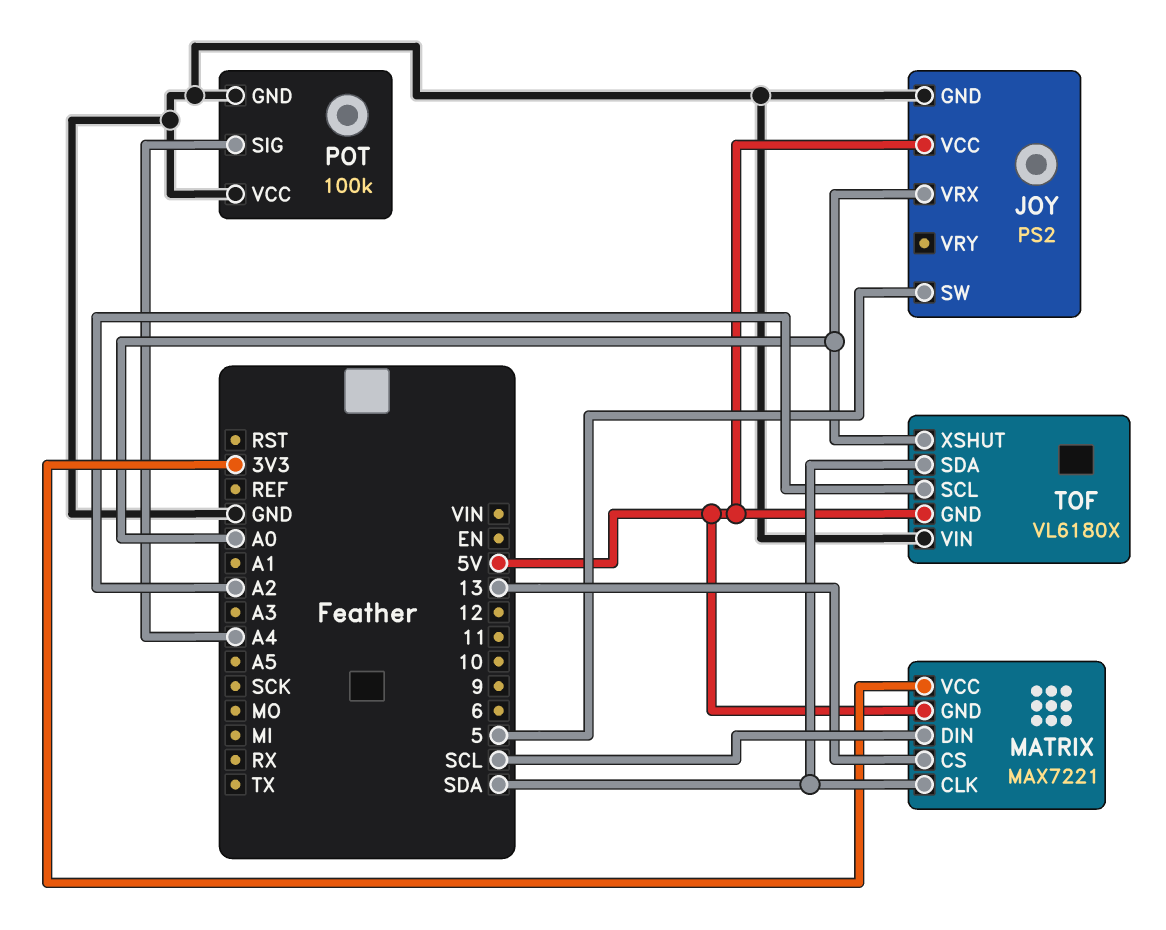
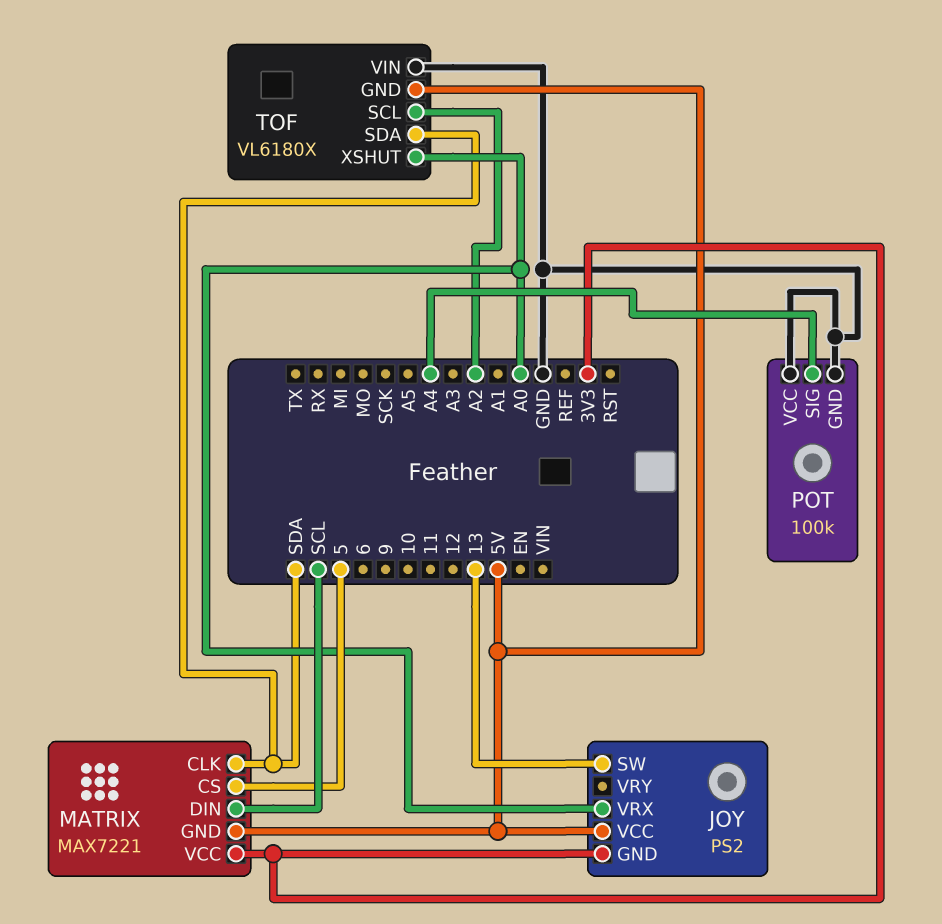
JOY pin GND: GND -> 3V3
JOY pin SW: 5 -> 13
MATRIX pin CS: 13 -> 5

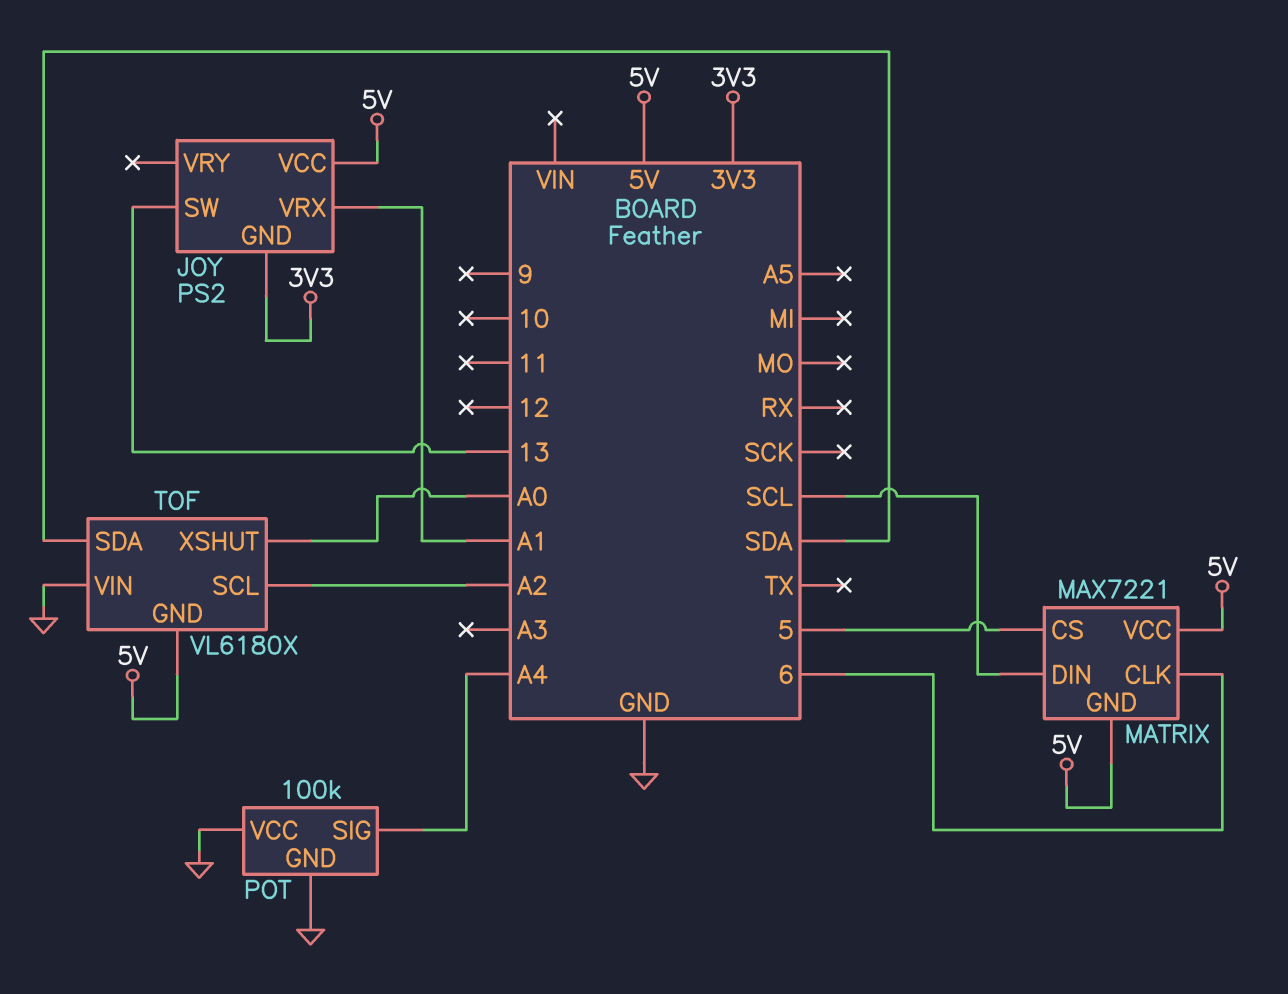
JOY pin VRX: A0 -> A1
MATRIX pin CLK: SDA -> 6
MATRIX pin VCC: 3V3 -> 5V

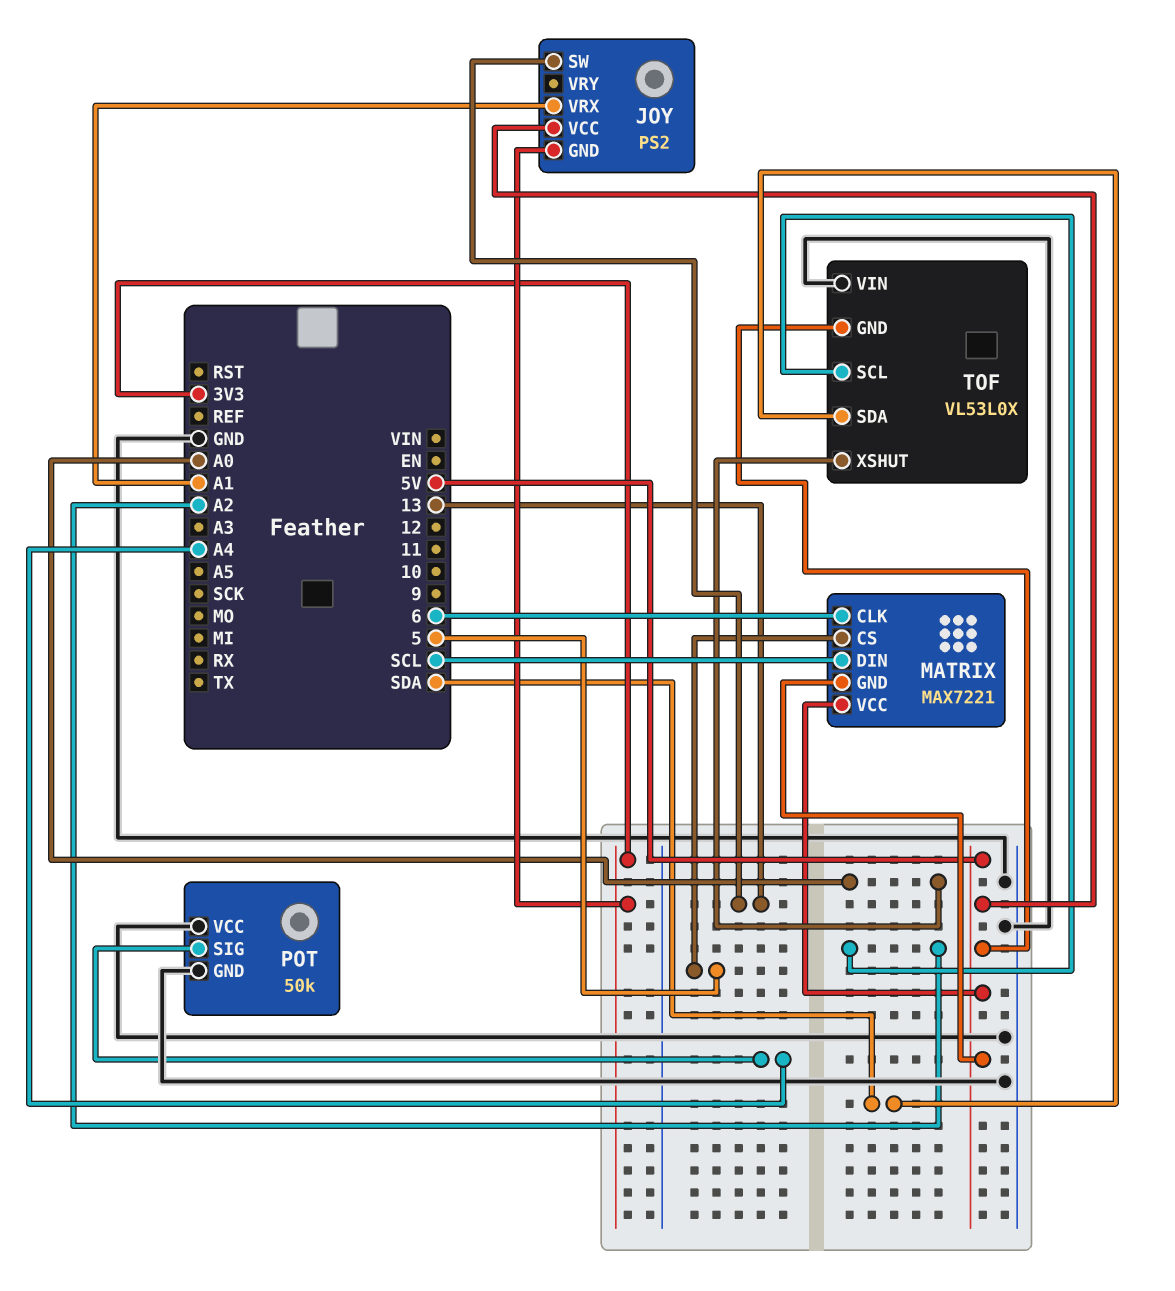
POT: 100k -> 50k
TOF: VL6180X -> VL53L0X

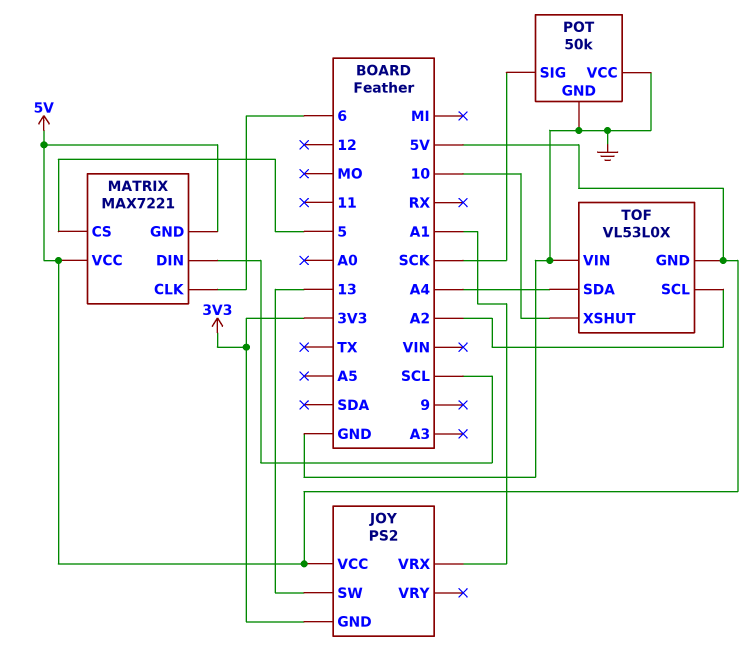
POT pin SIG: A4 -> SCK
TOF pin SDA: SDA -> A4
TOF pin XSHUT: A0 -> 10

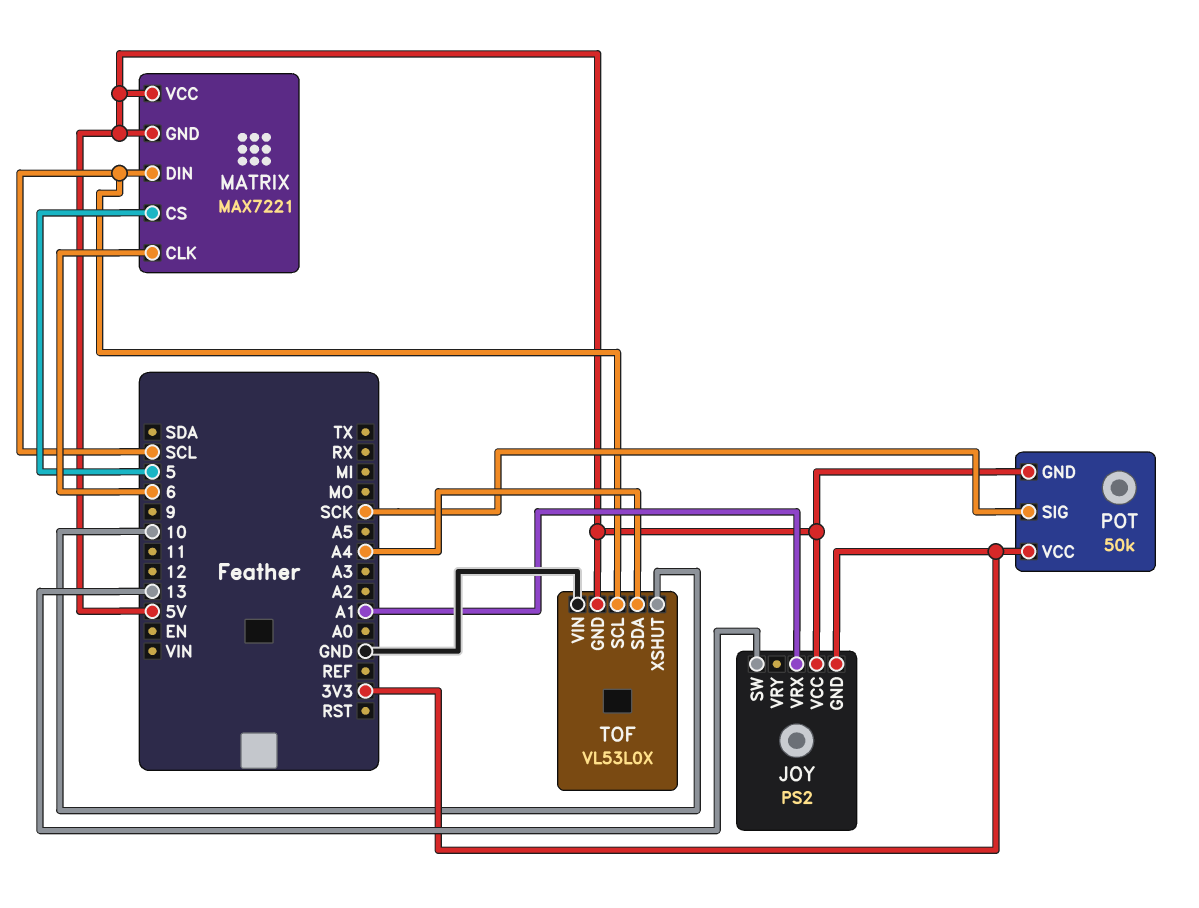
POT pin GND: GND -> 5V
POT pin VCC: GND -> 3V3
TOF pin SCL: A2 -> SCL

